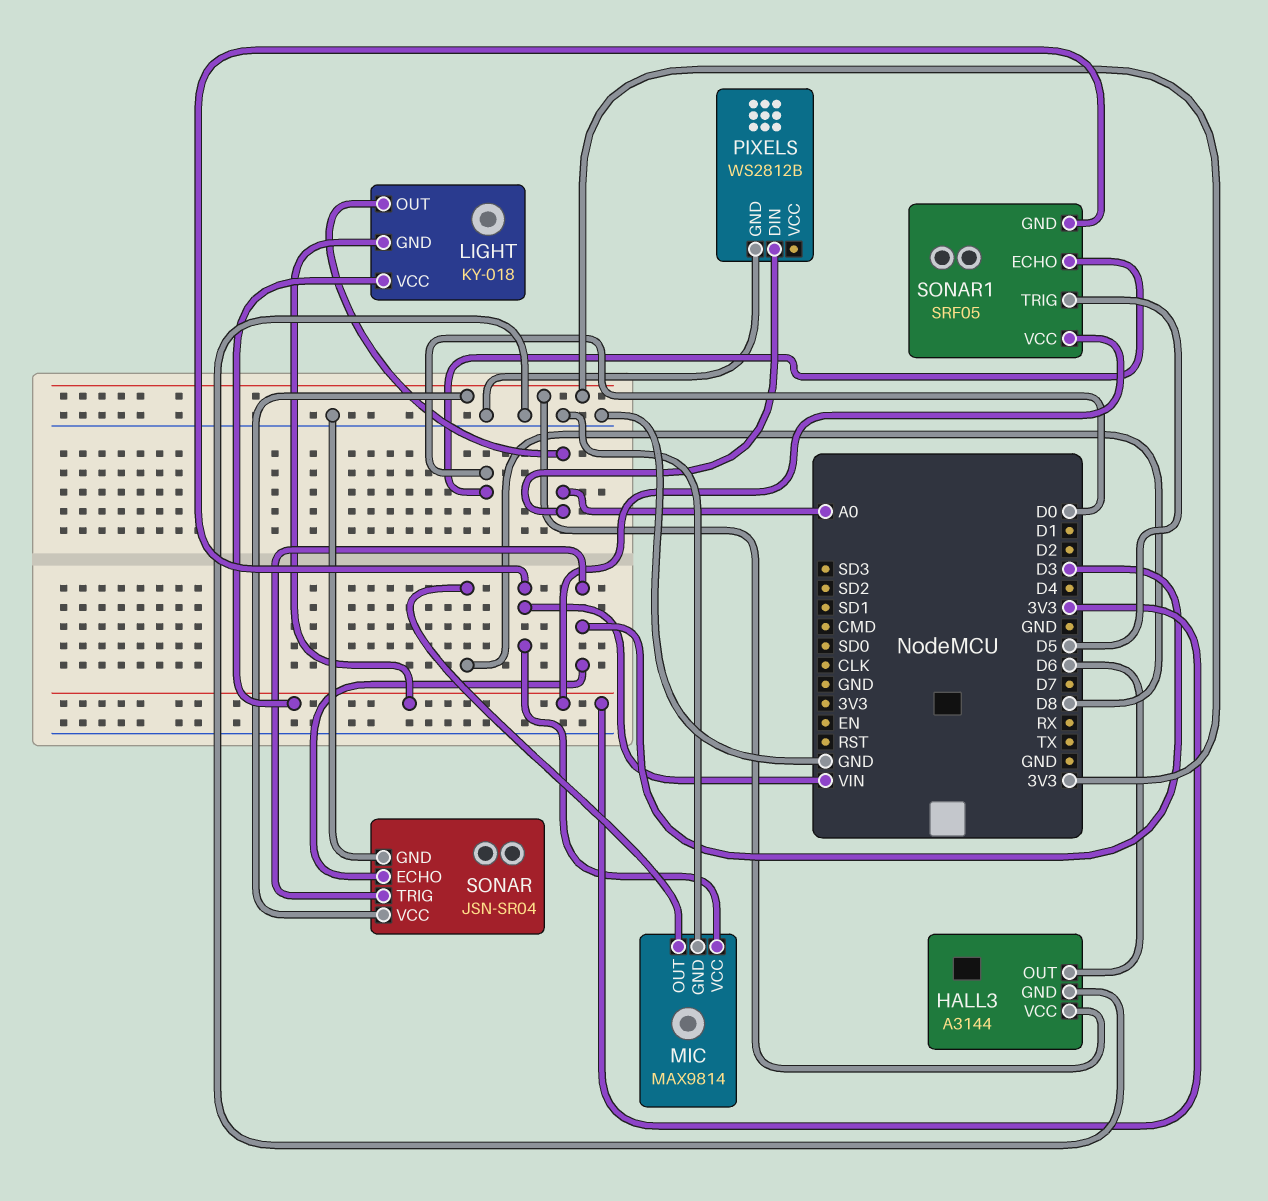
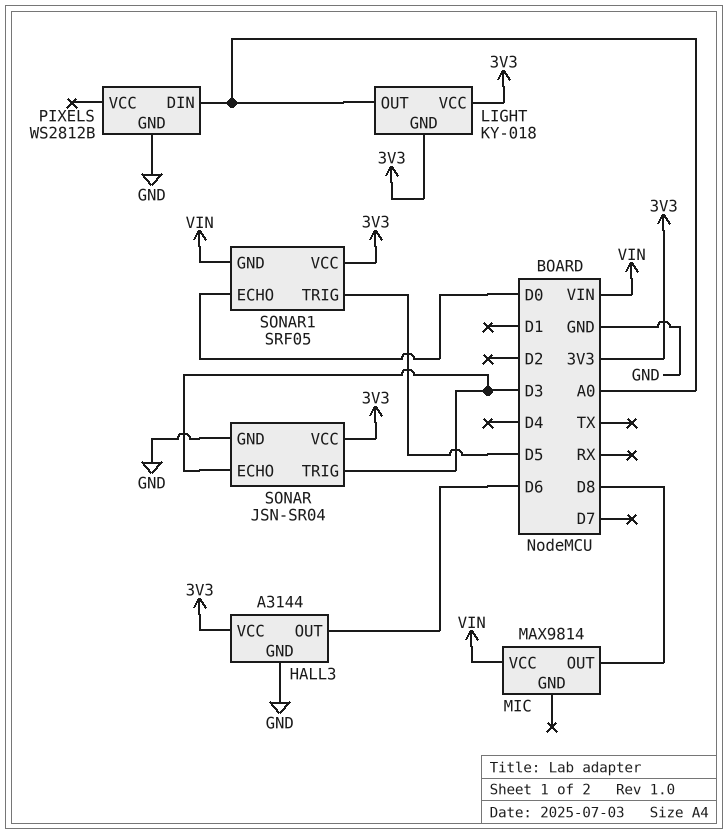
MIC pin GND: GND -> none

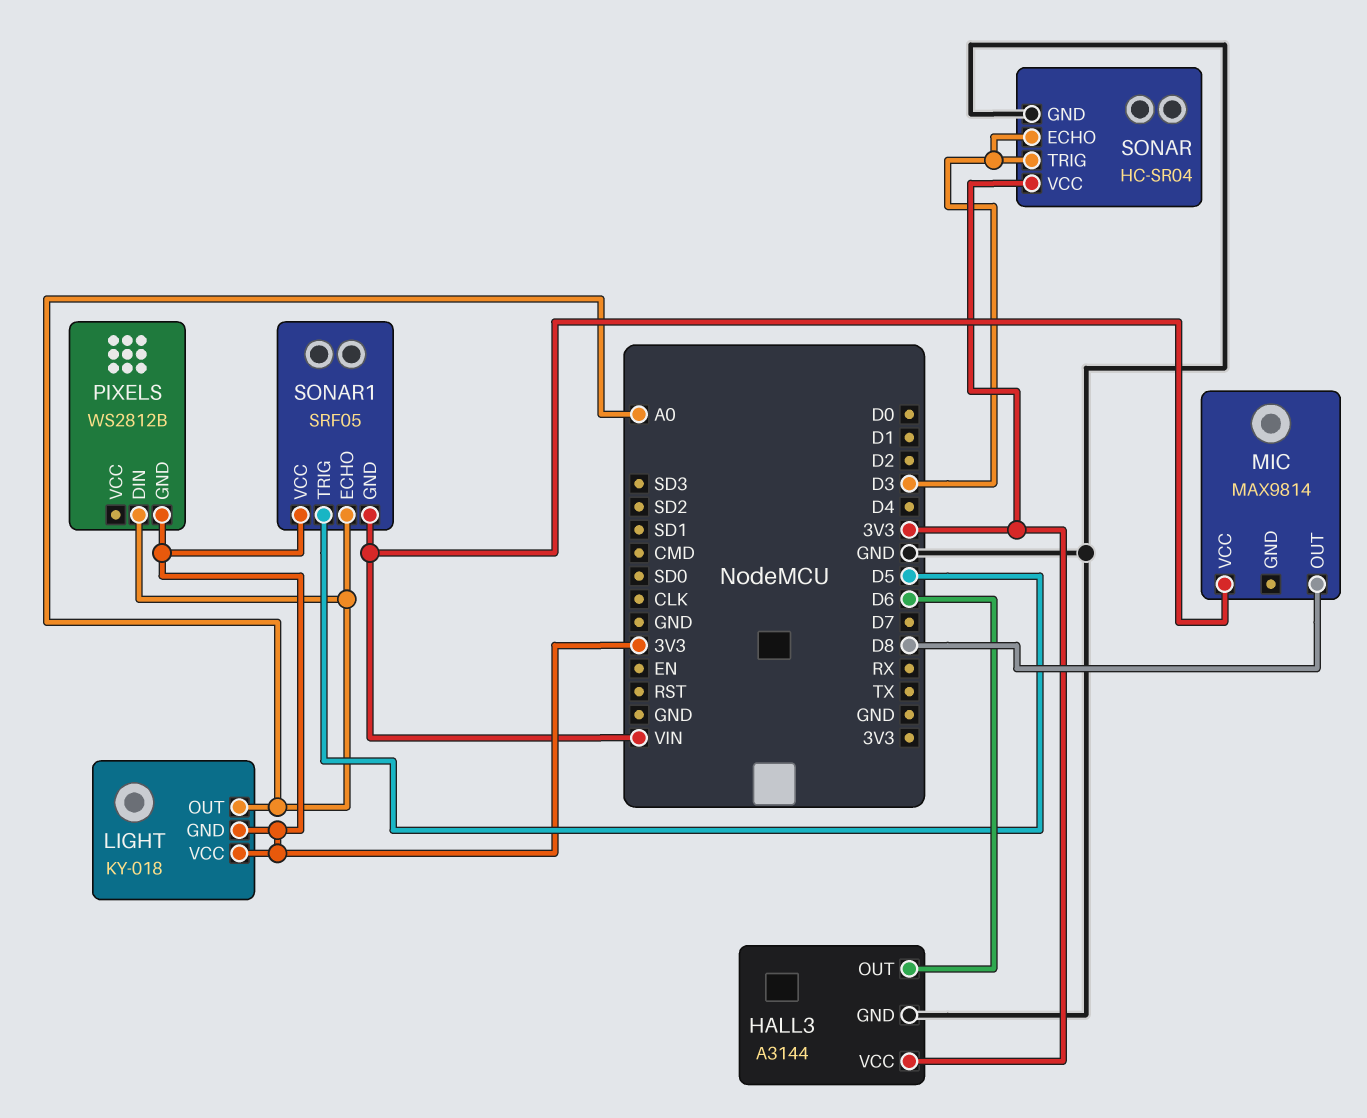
PIXELS pin GND: GND -> 3V3
SONAR: JSN-SR04 -> HC-SR04
SONAR1 pin ECHO: D0 -> A0

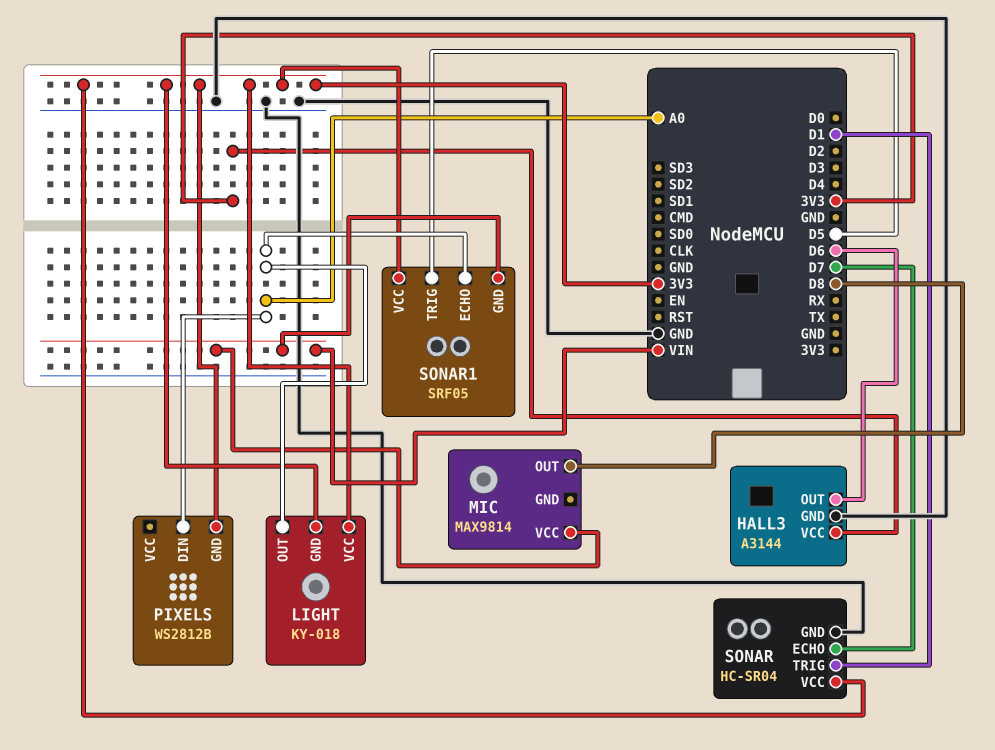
SONAR pin ECHO: D3 -> D7
SONAR pin TRIG: D3 -> D1

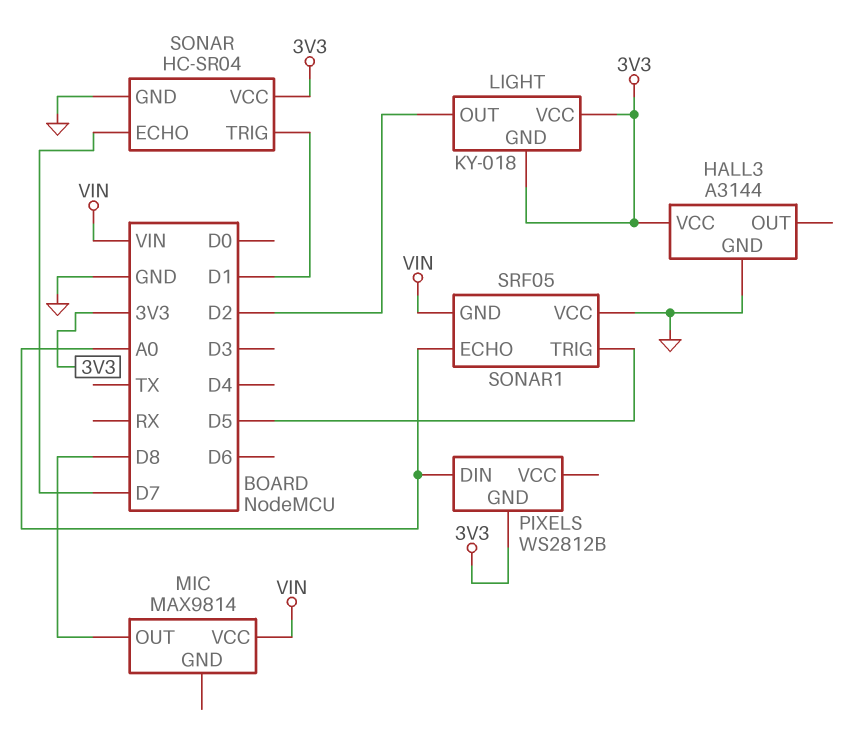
HALL3 pin OUT: D6 -> none
LIGHT pin OUT: A0 -> D2
SONAR1 pin VCC: 3V3 -> GND

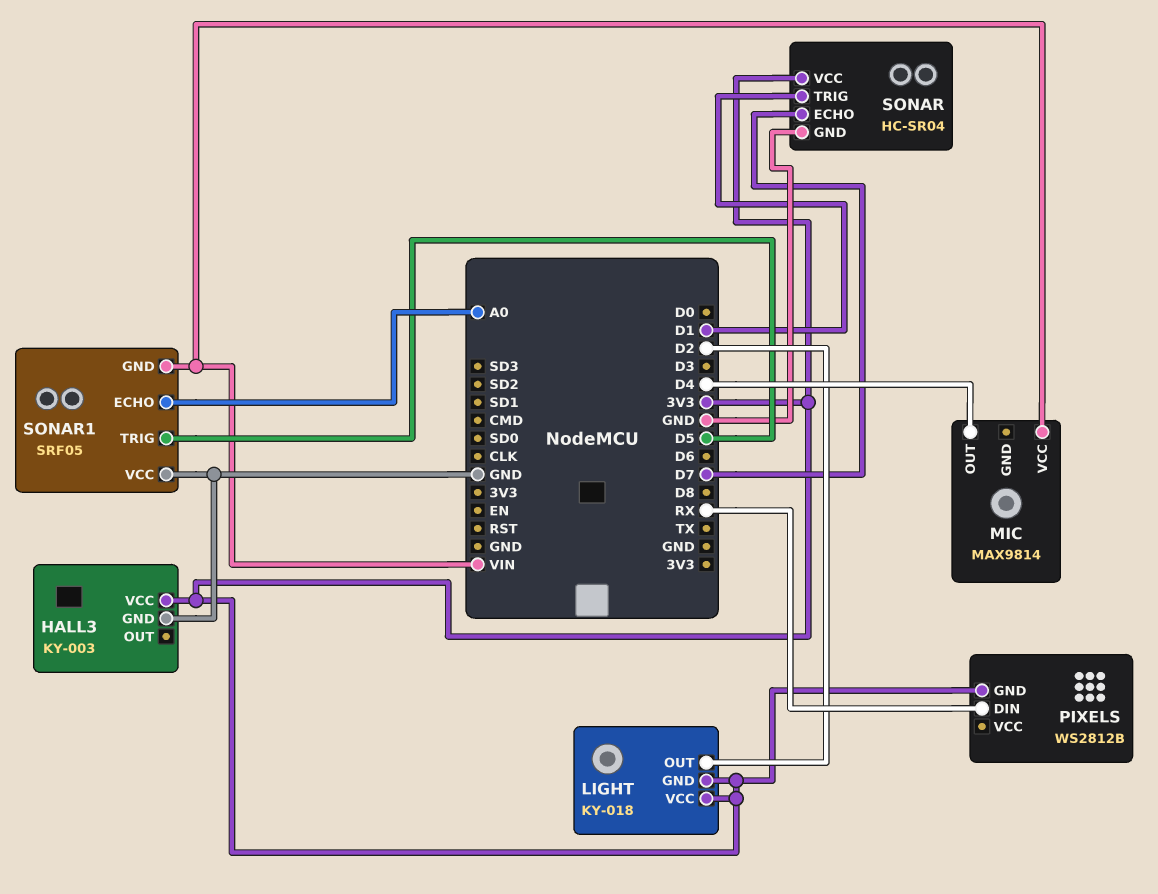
HALL3: A3144 -> KY-003
MIC pin OUT: D8 -> D4
PIXELS pin DIN: A0 -> RX

